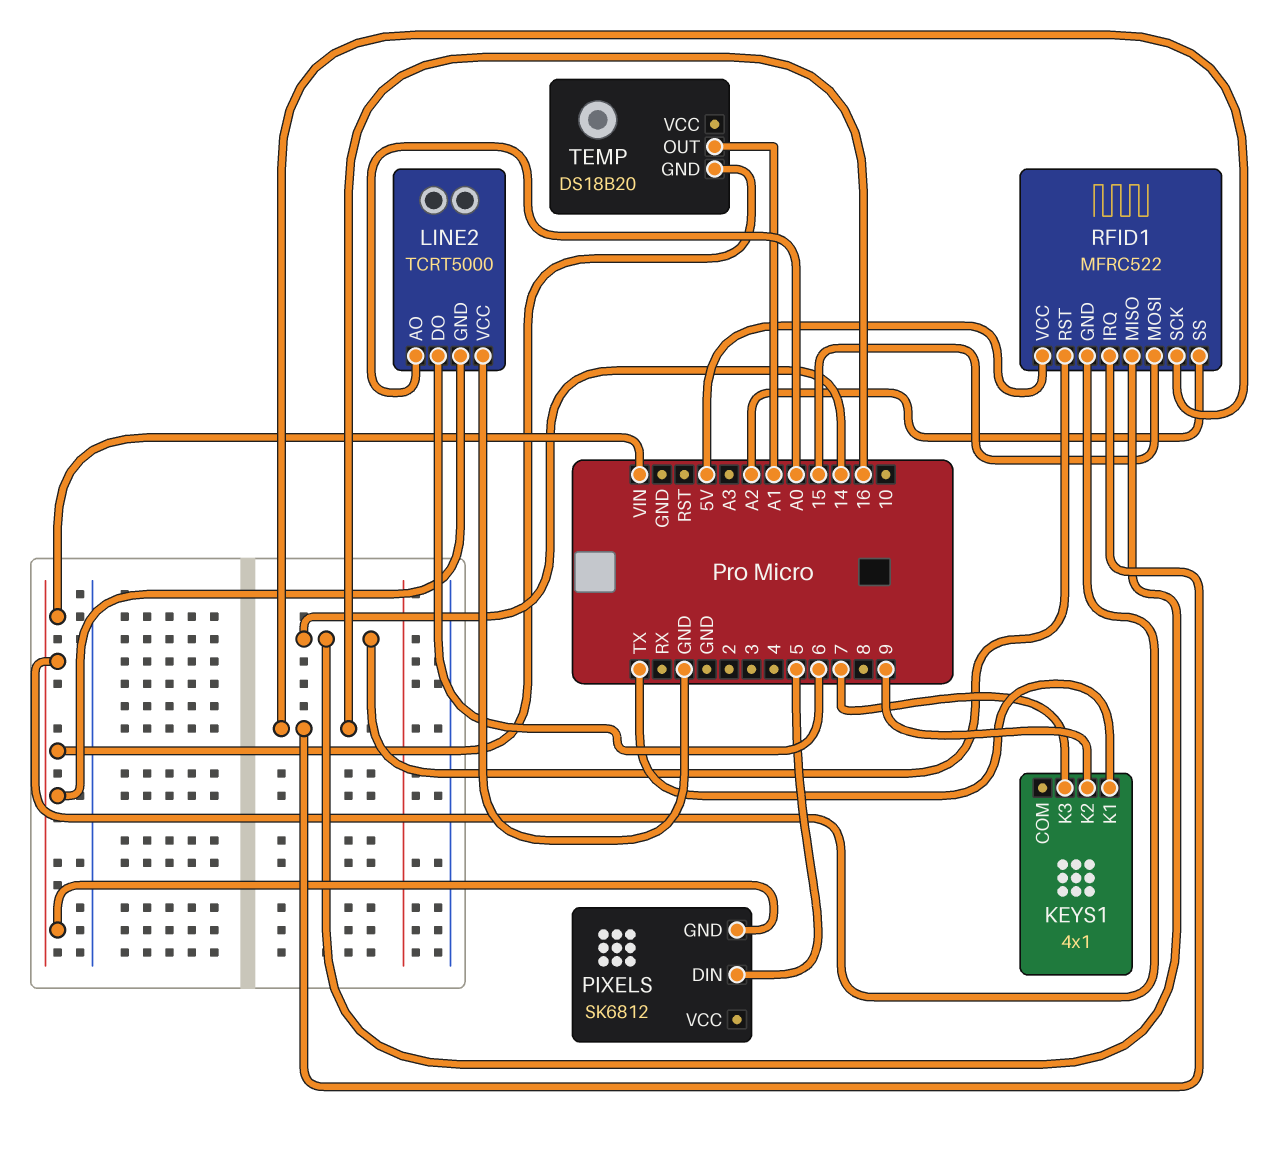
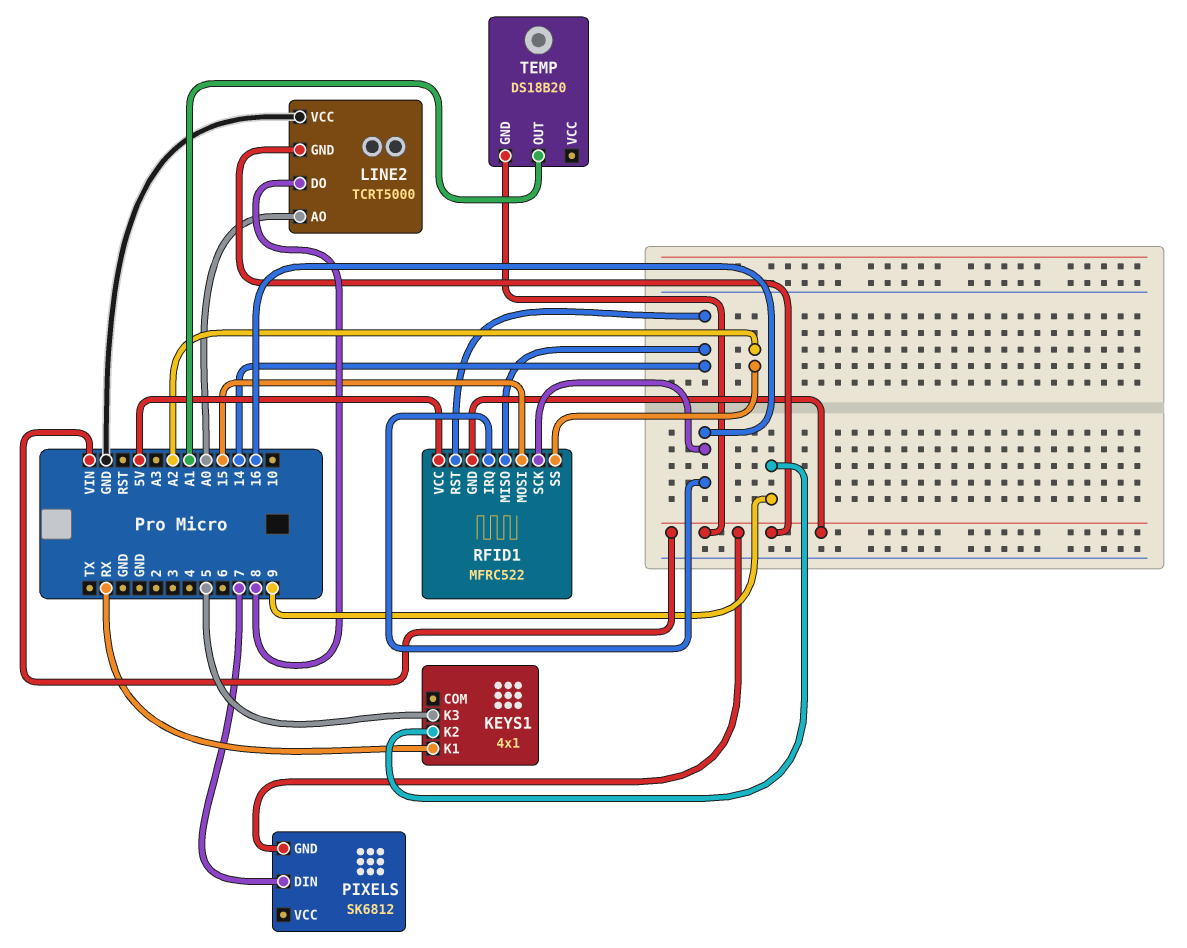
KEYS1 pin K1: TX -> RX
KEYS1 pin K3: 7 -> 5
LINE2 pin DO: 6 -> 8
PIXELS pin DIN: 5 -> 7

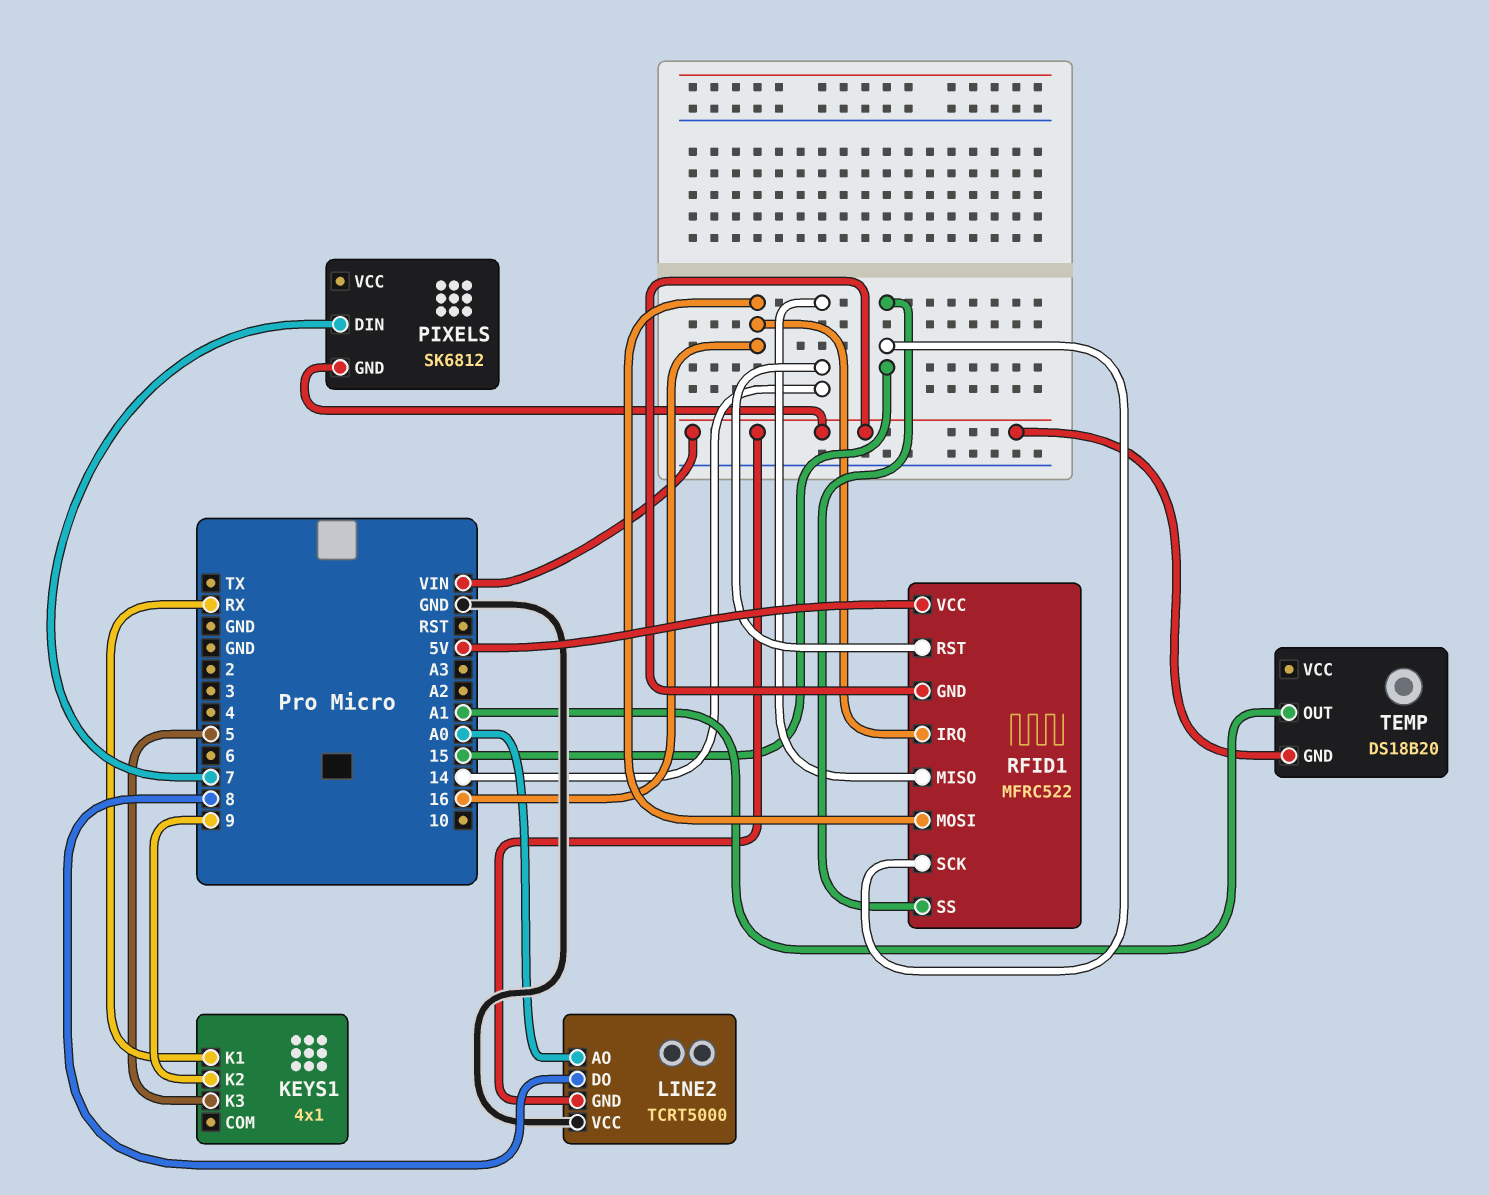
RFID1 pin MOSI: 15 -> 16
RFID1 pin SCK: 16 -> 15
RFID1 pin SS: A2 -> 15

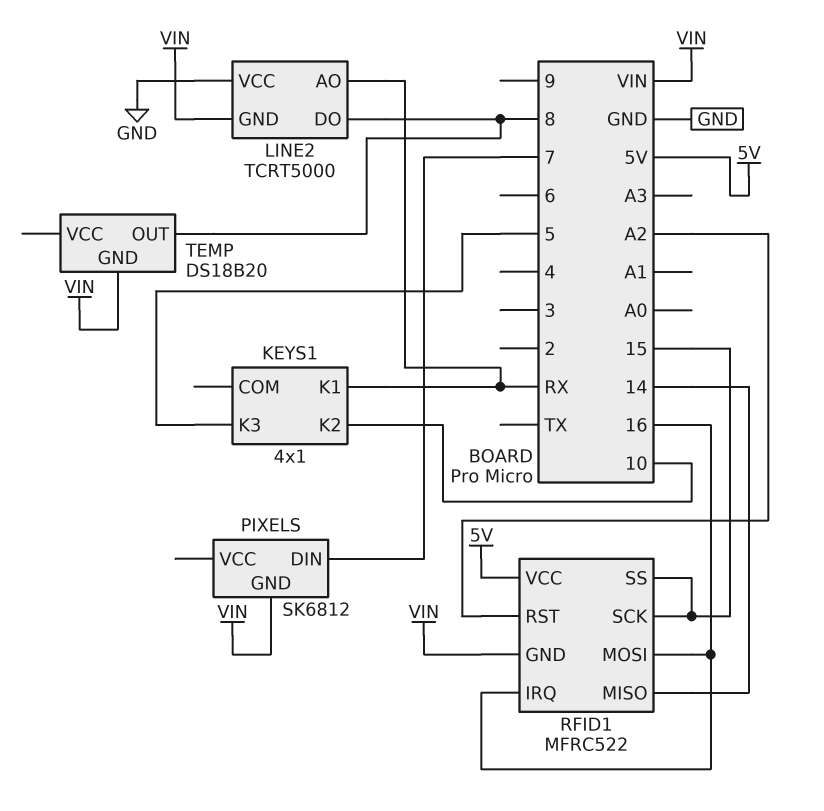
KEYS1 pin K2: 9 -> 10
LINE2 pin AO: A0 -> RX
RFID1 pin RST: 14 -> A2
TEMP pin OUT: A1 -> 8

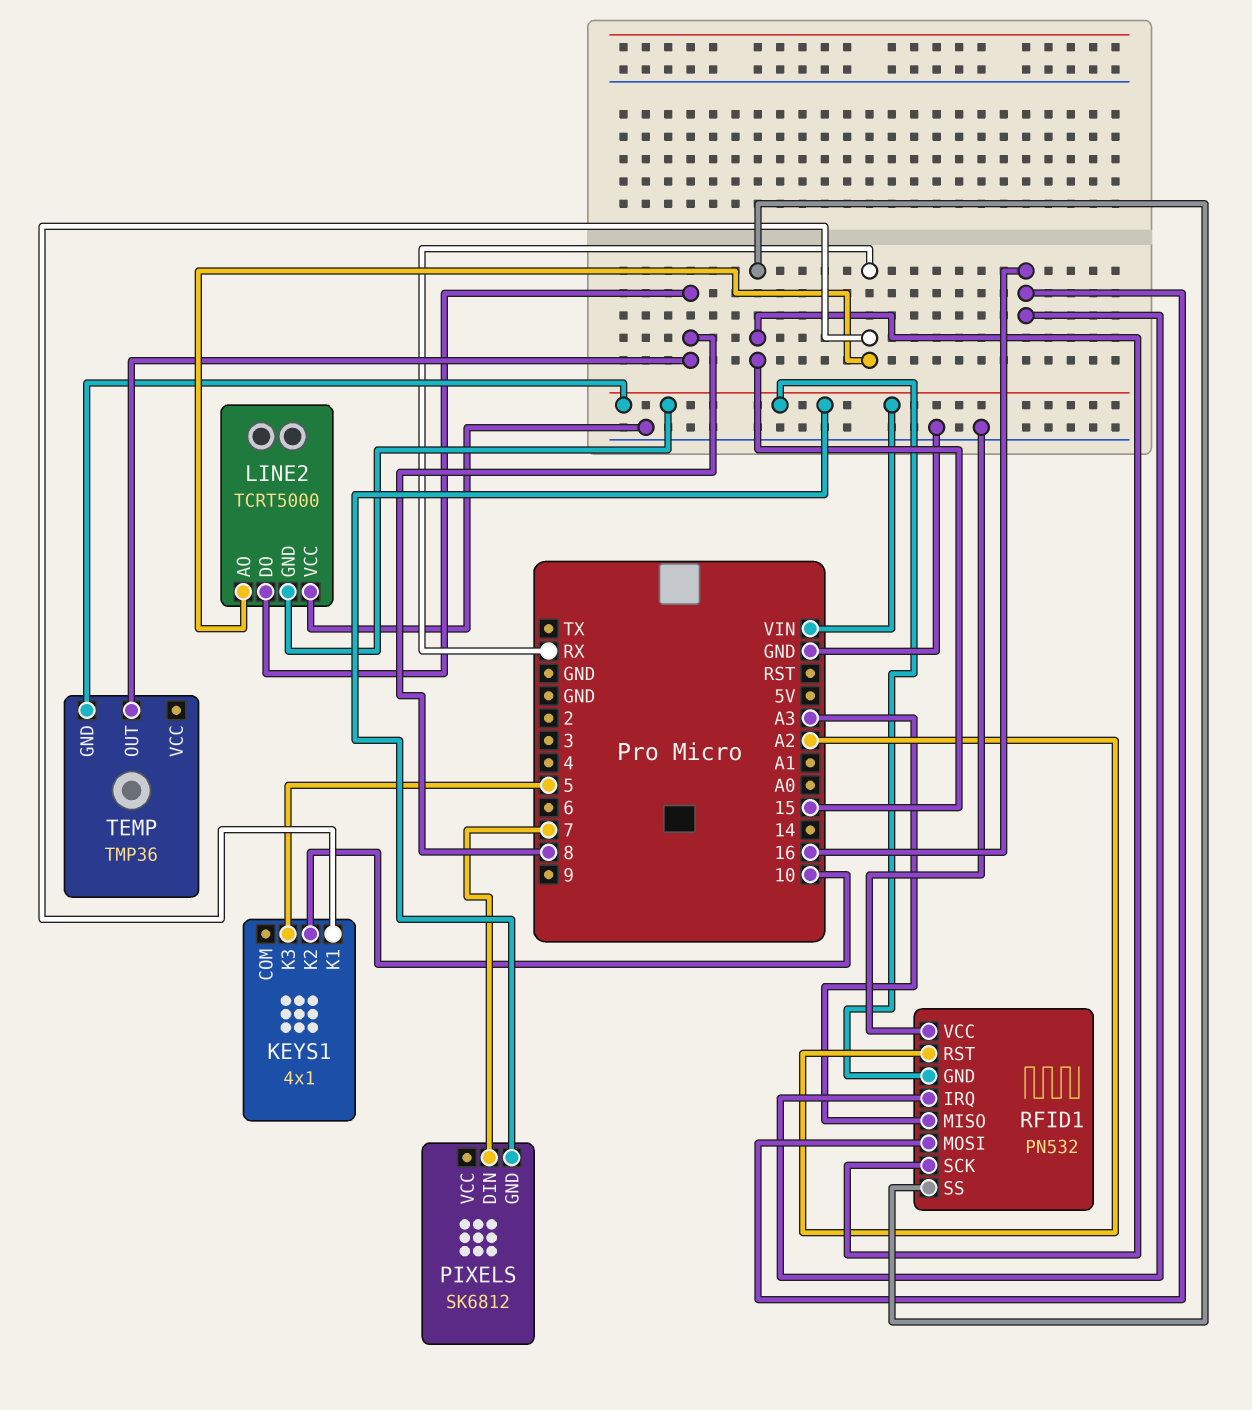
RFID1: MFRC522 -> PN532
RFID1 pin MISO: 14 -> A3
RFID1 pin VCC: 5V -> GND
TEMP: DS18B20 -> TMP36

